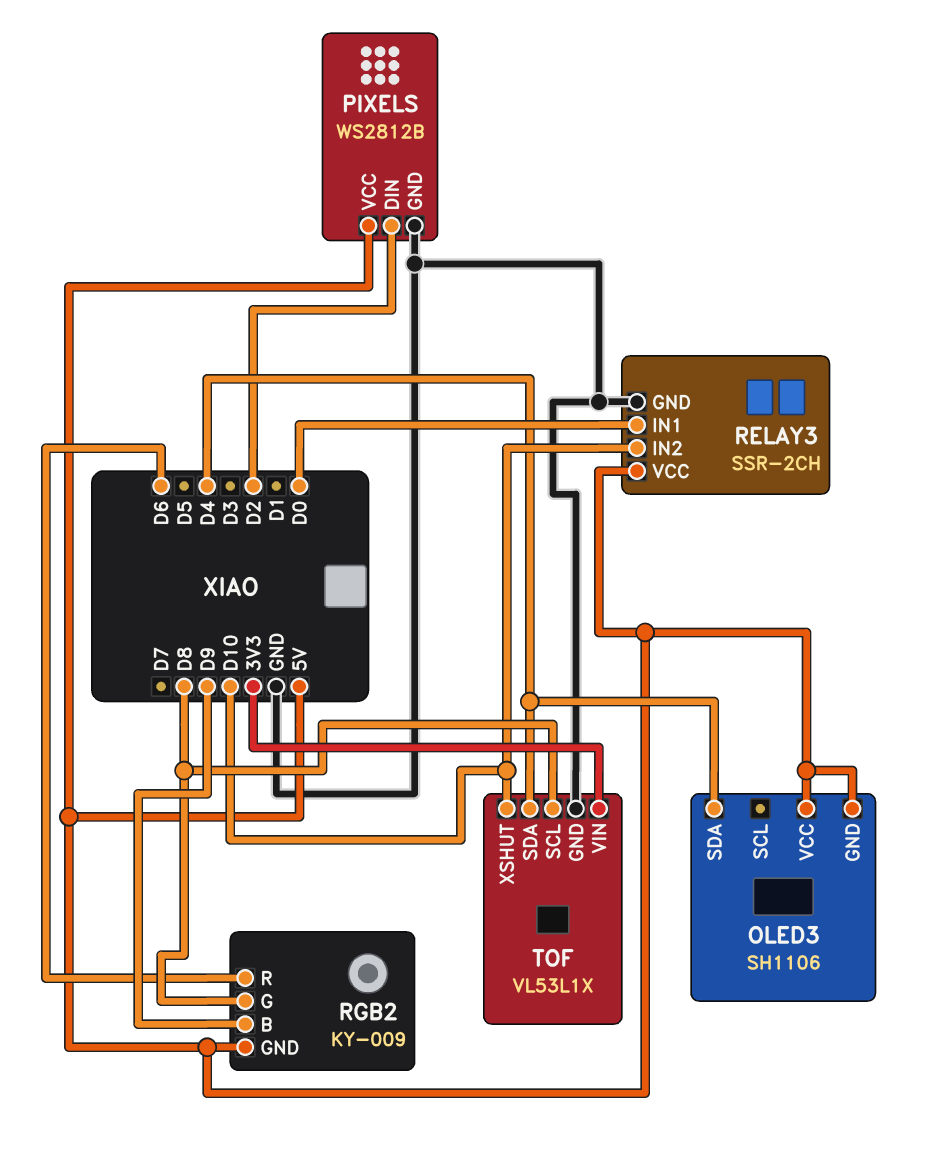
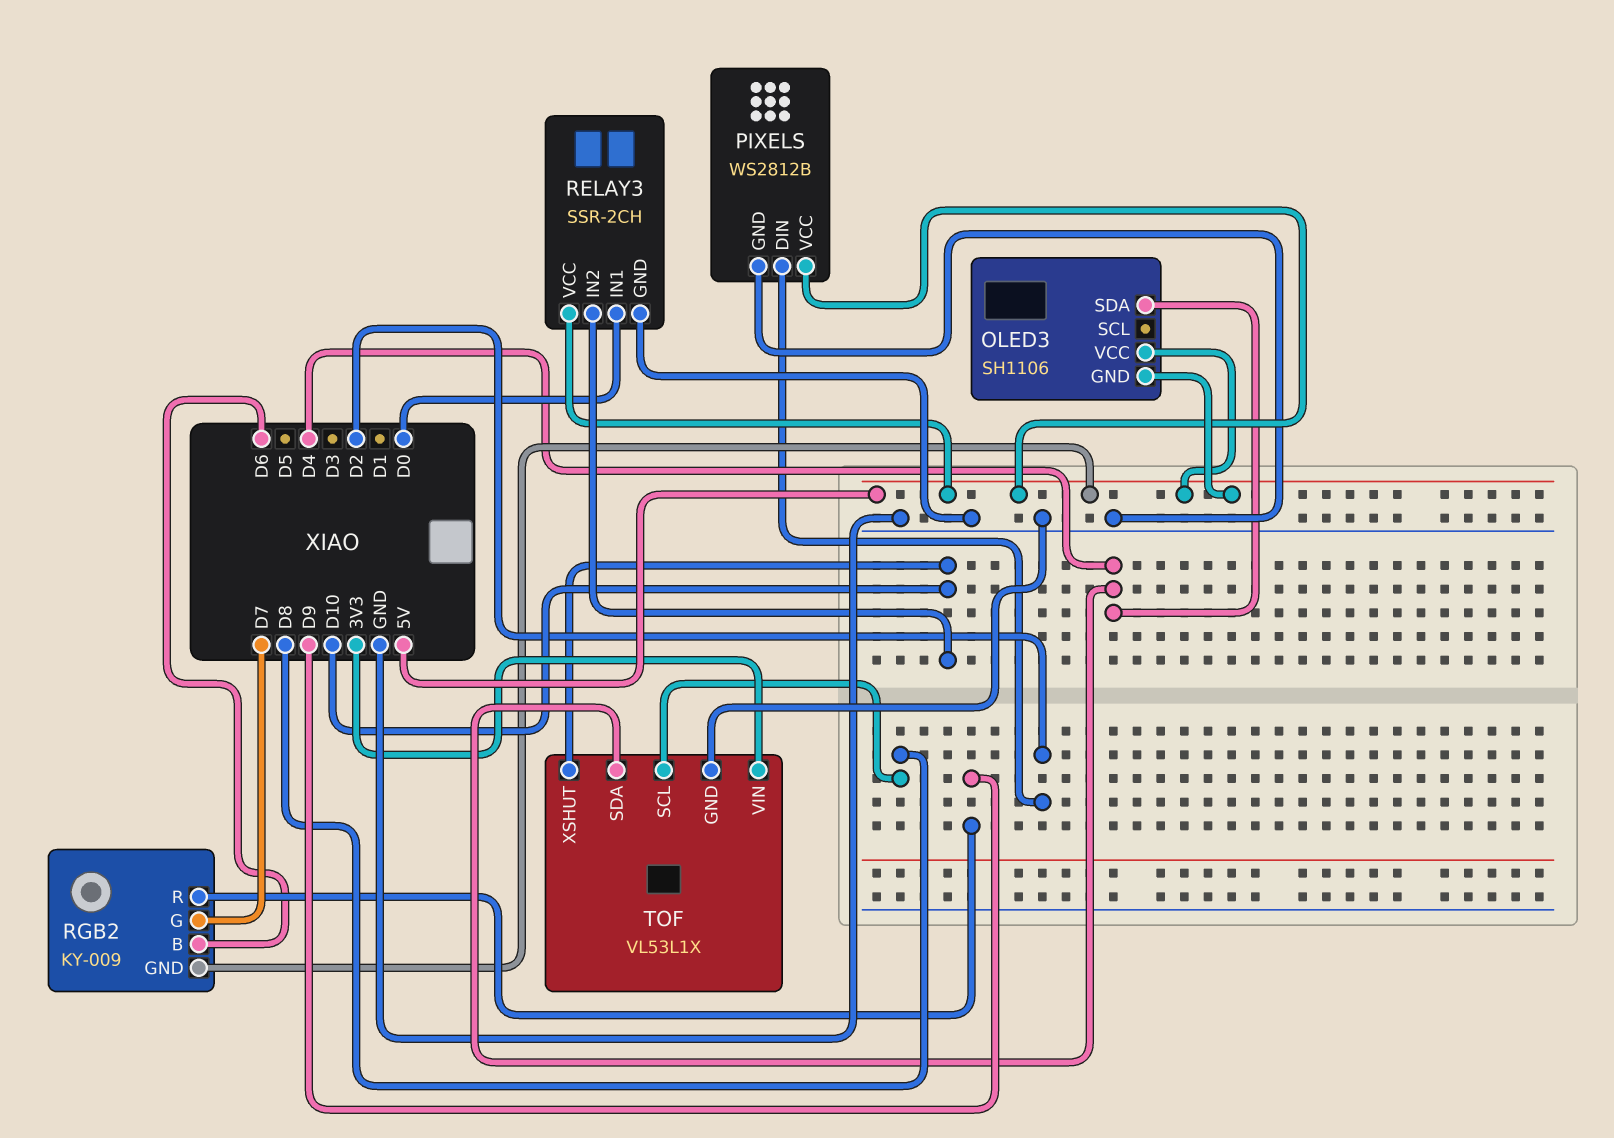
RGB2 pin B: D9 -> D6
RGB2 pin G: D8 -> D7
RGB2 pin R: D6 -> D9

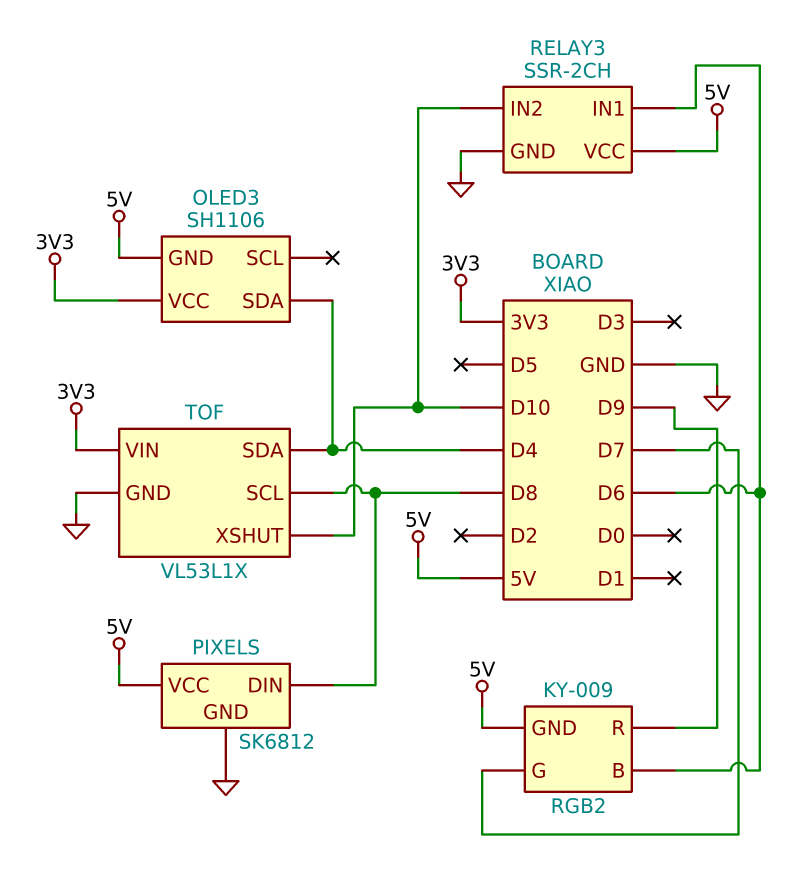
OLED3 pin VCC: 5V -> 3V3
PIXELS: WS2812B -> SK6812
PIXELS pin DIN: D2 -> D8
RELAY3 pin IN1: D0 -> D6

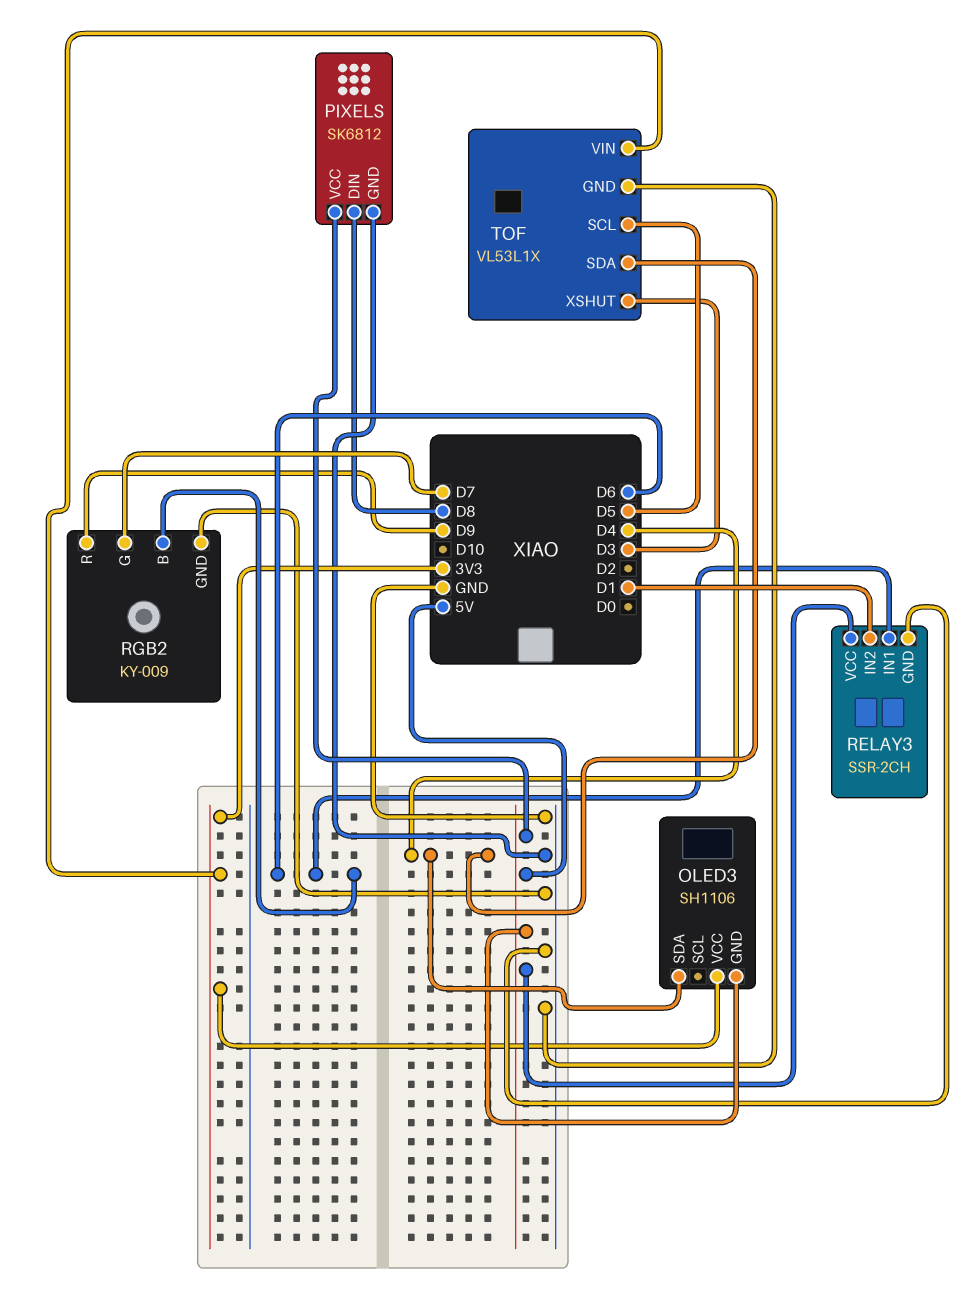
RELAY3 pin IN2: D10 -> D1
RGB2 pin GND: 5V -> GND
TOF pin SCL: D8 -> D5
TOF pin XSHUT: D10 -> D3

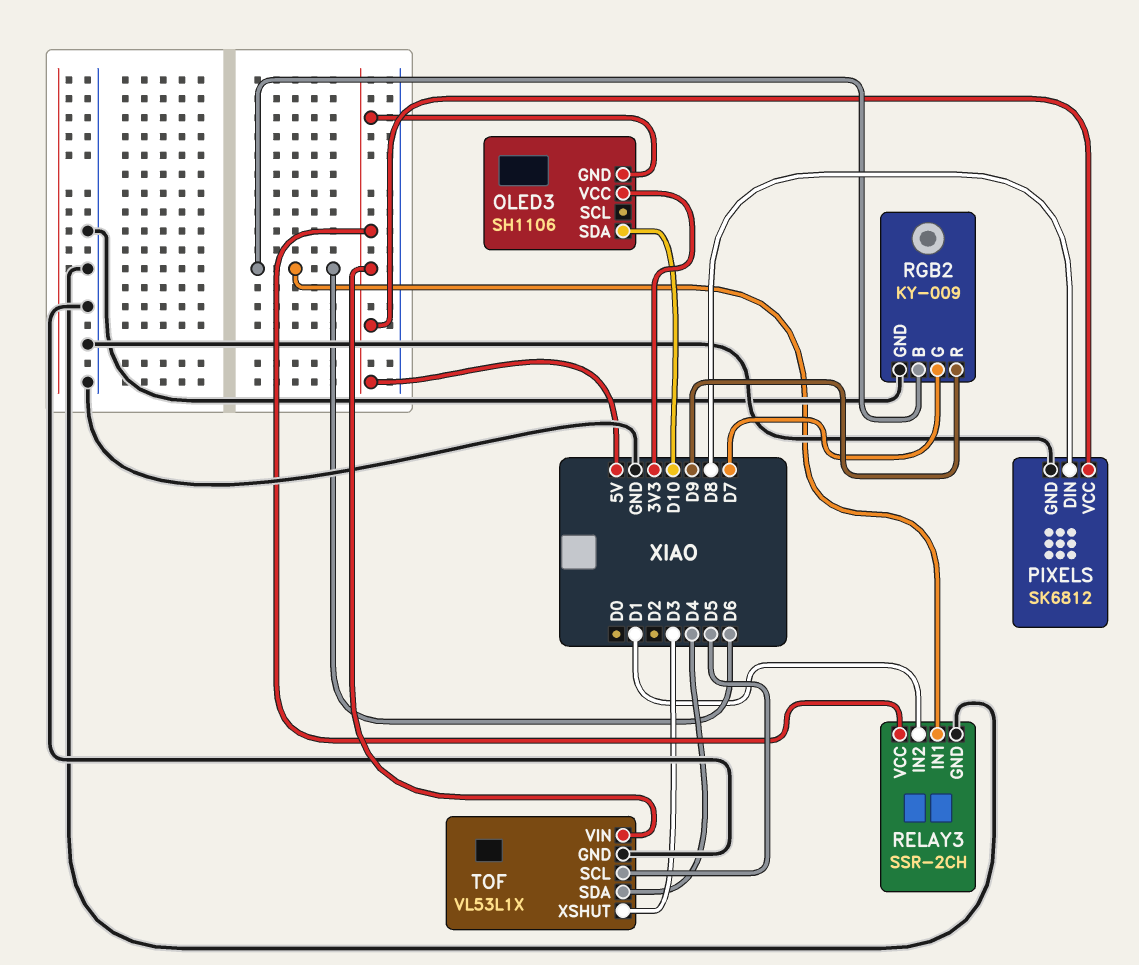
OLED3 pin SDA: D4 -> D10
TOF pin VIN: 3V3 -> 5V

